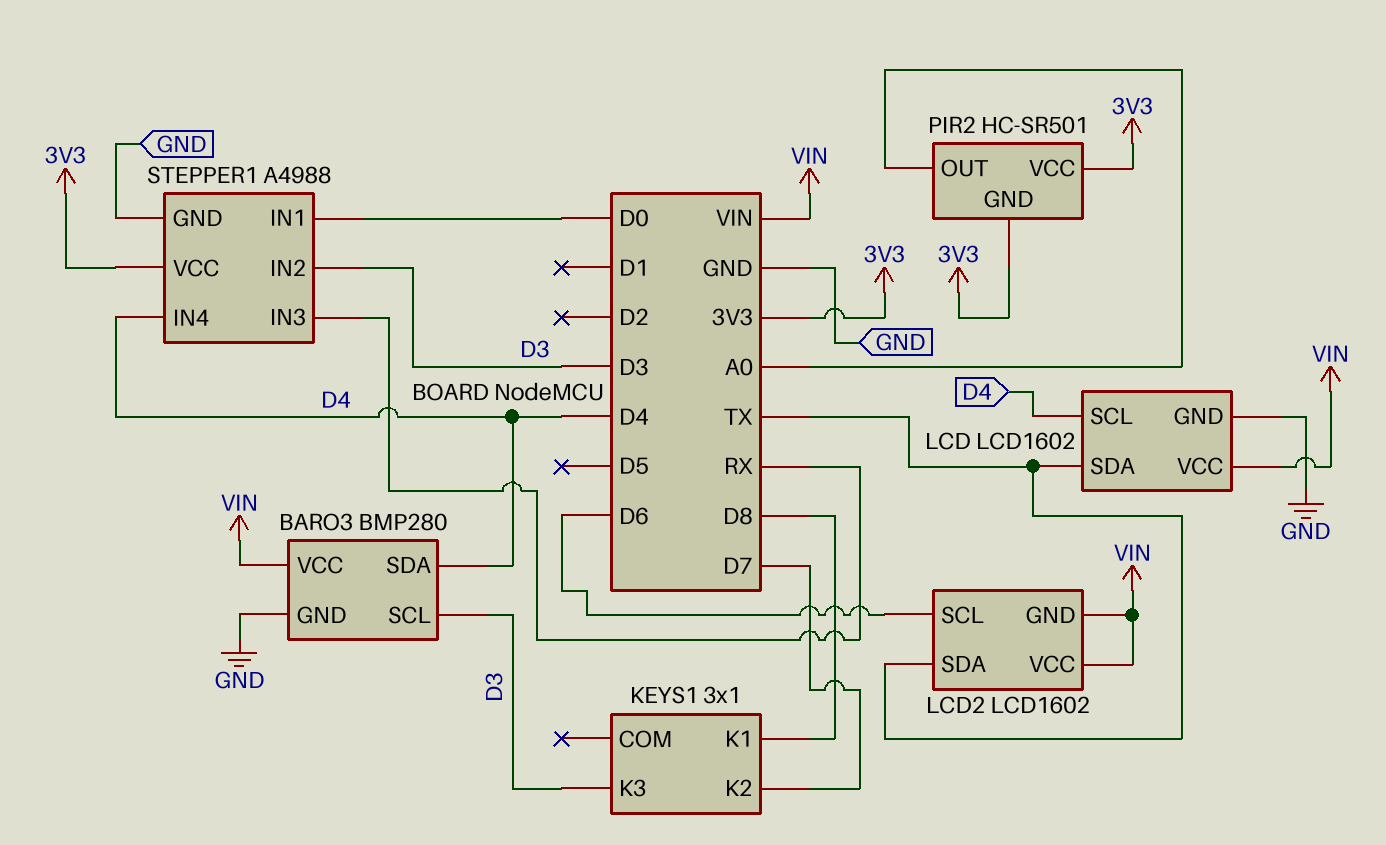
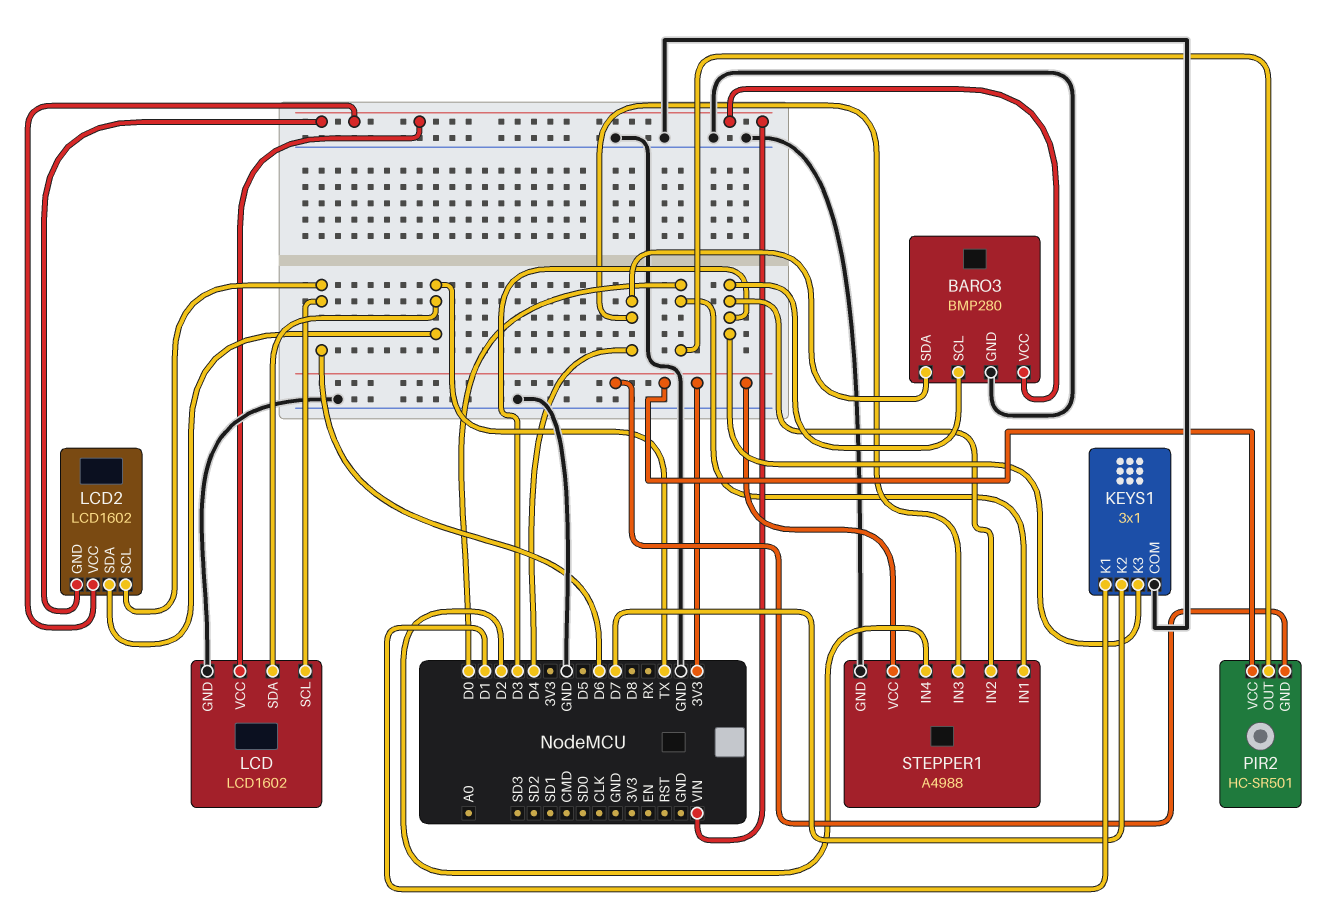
KEYS1 pin COM: none -> GND
KEYS1 pin K1: D8 -> D1
LCD pin SCL: D4 -> D6
PIR2 pin OUT: A0 -> D0
STEPPER1 pin IN3: RX -> D4
STEPPER1 pin IN4: D4 -> D2

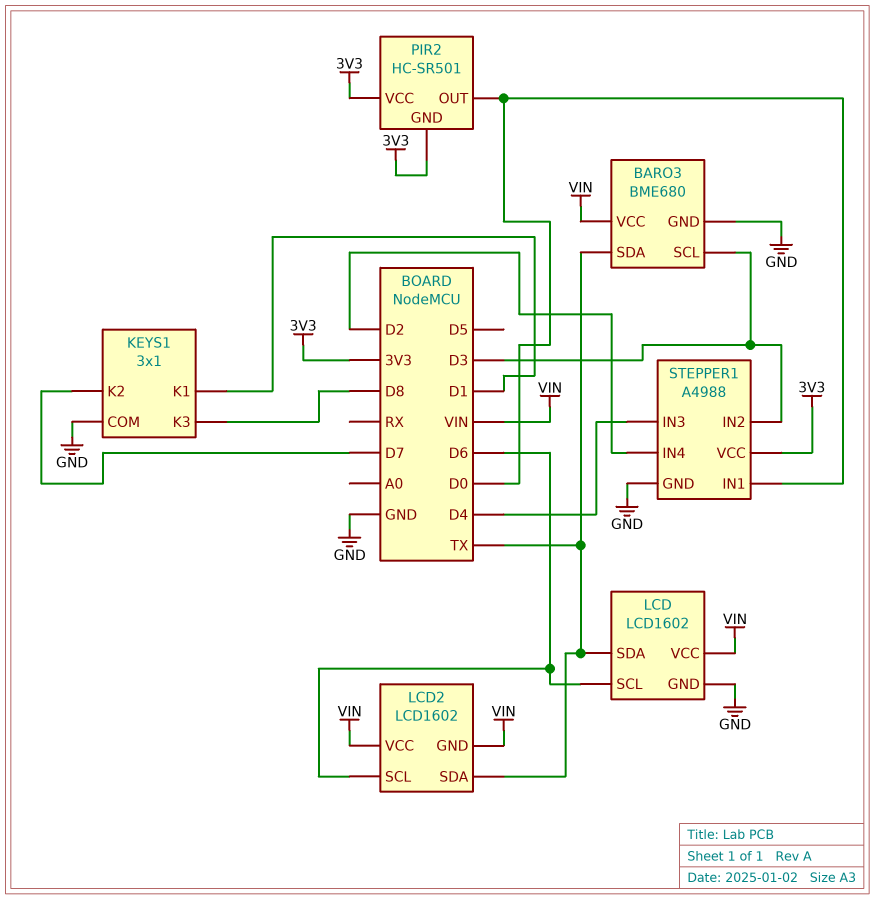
BARO3: BMP280 -> BME680
BARO3 pin SDA: D4 -> TX
KEYS1 pin K3: D3 -> D8

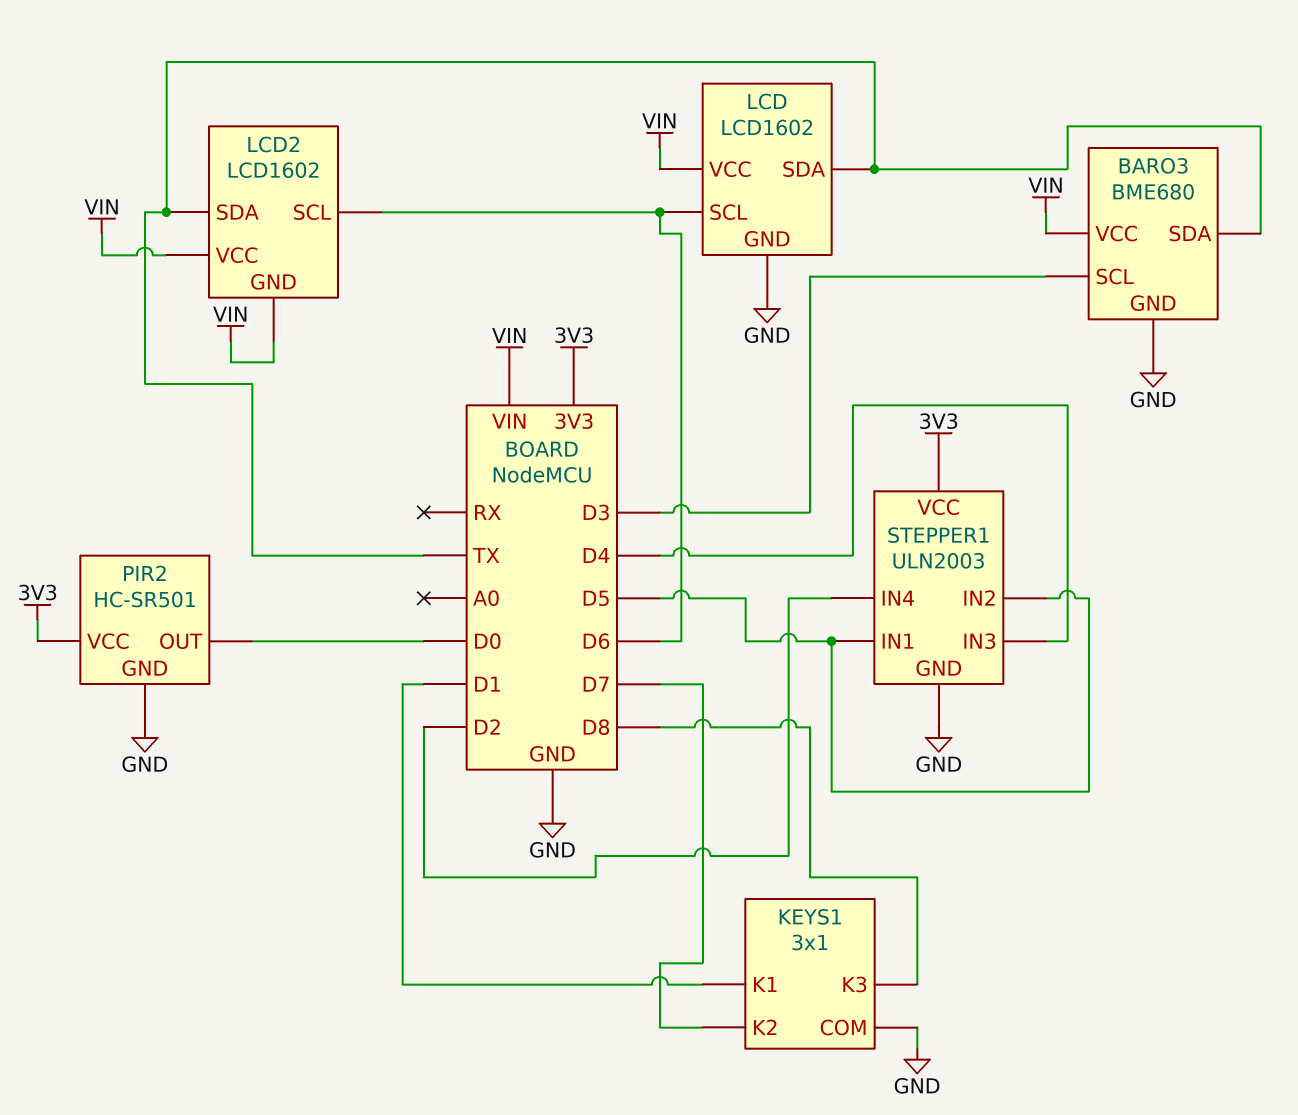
PIR2 pin GND: 3V3 -> GND
STEPPER1: A4988 -> ULN2003
STEPPER1 pin IN1: D0 -> D5
STEPPER1 pin IN2: D3 -> D5

